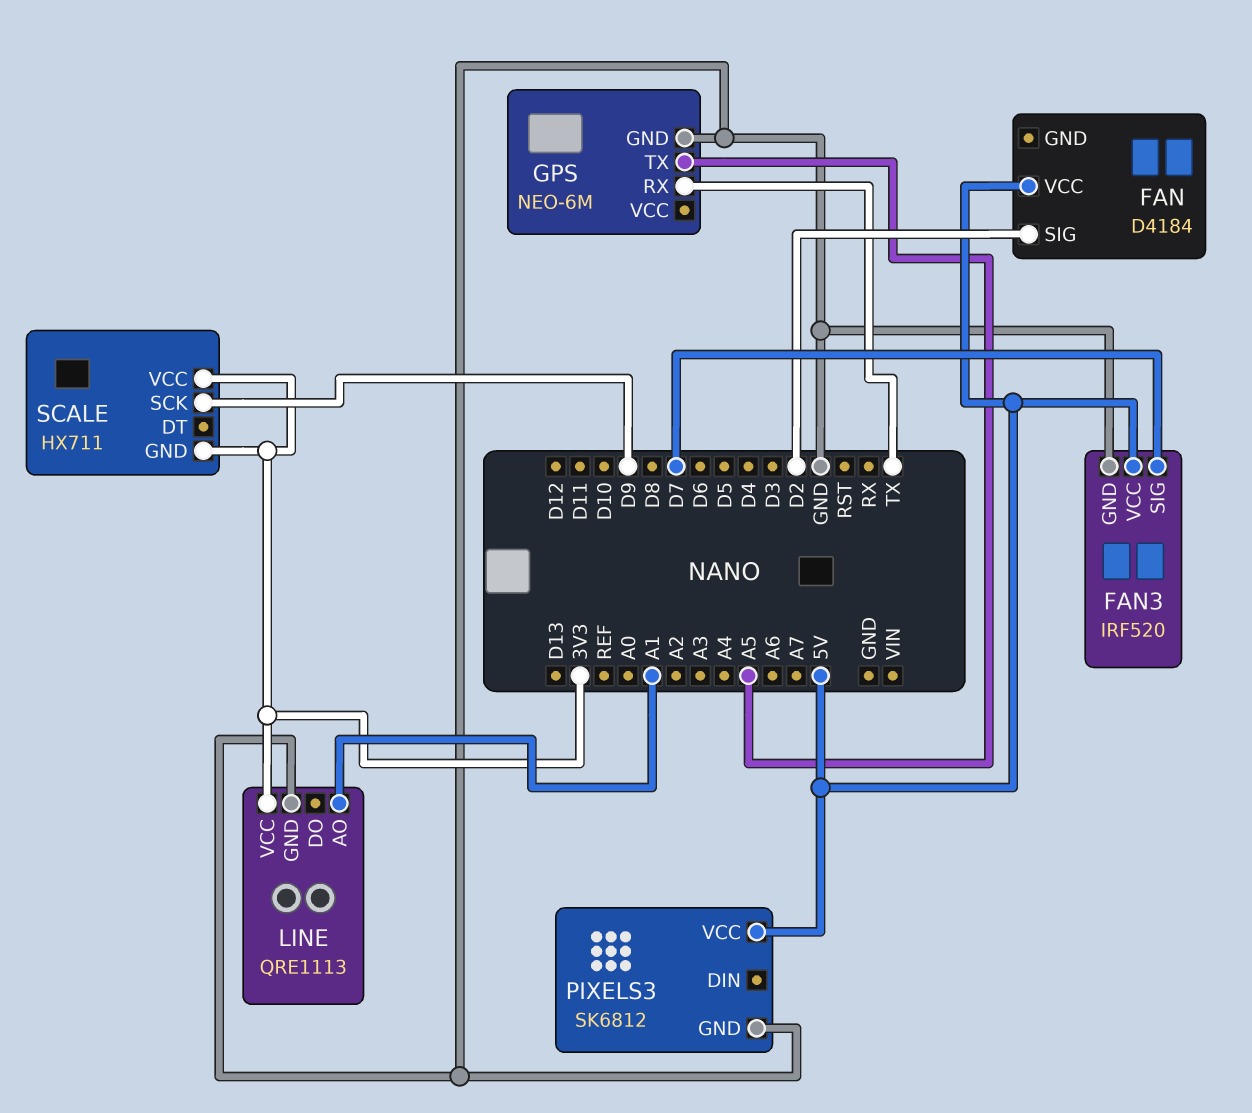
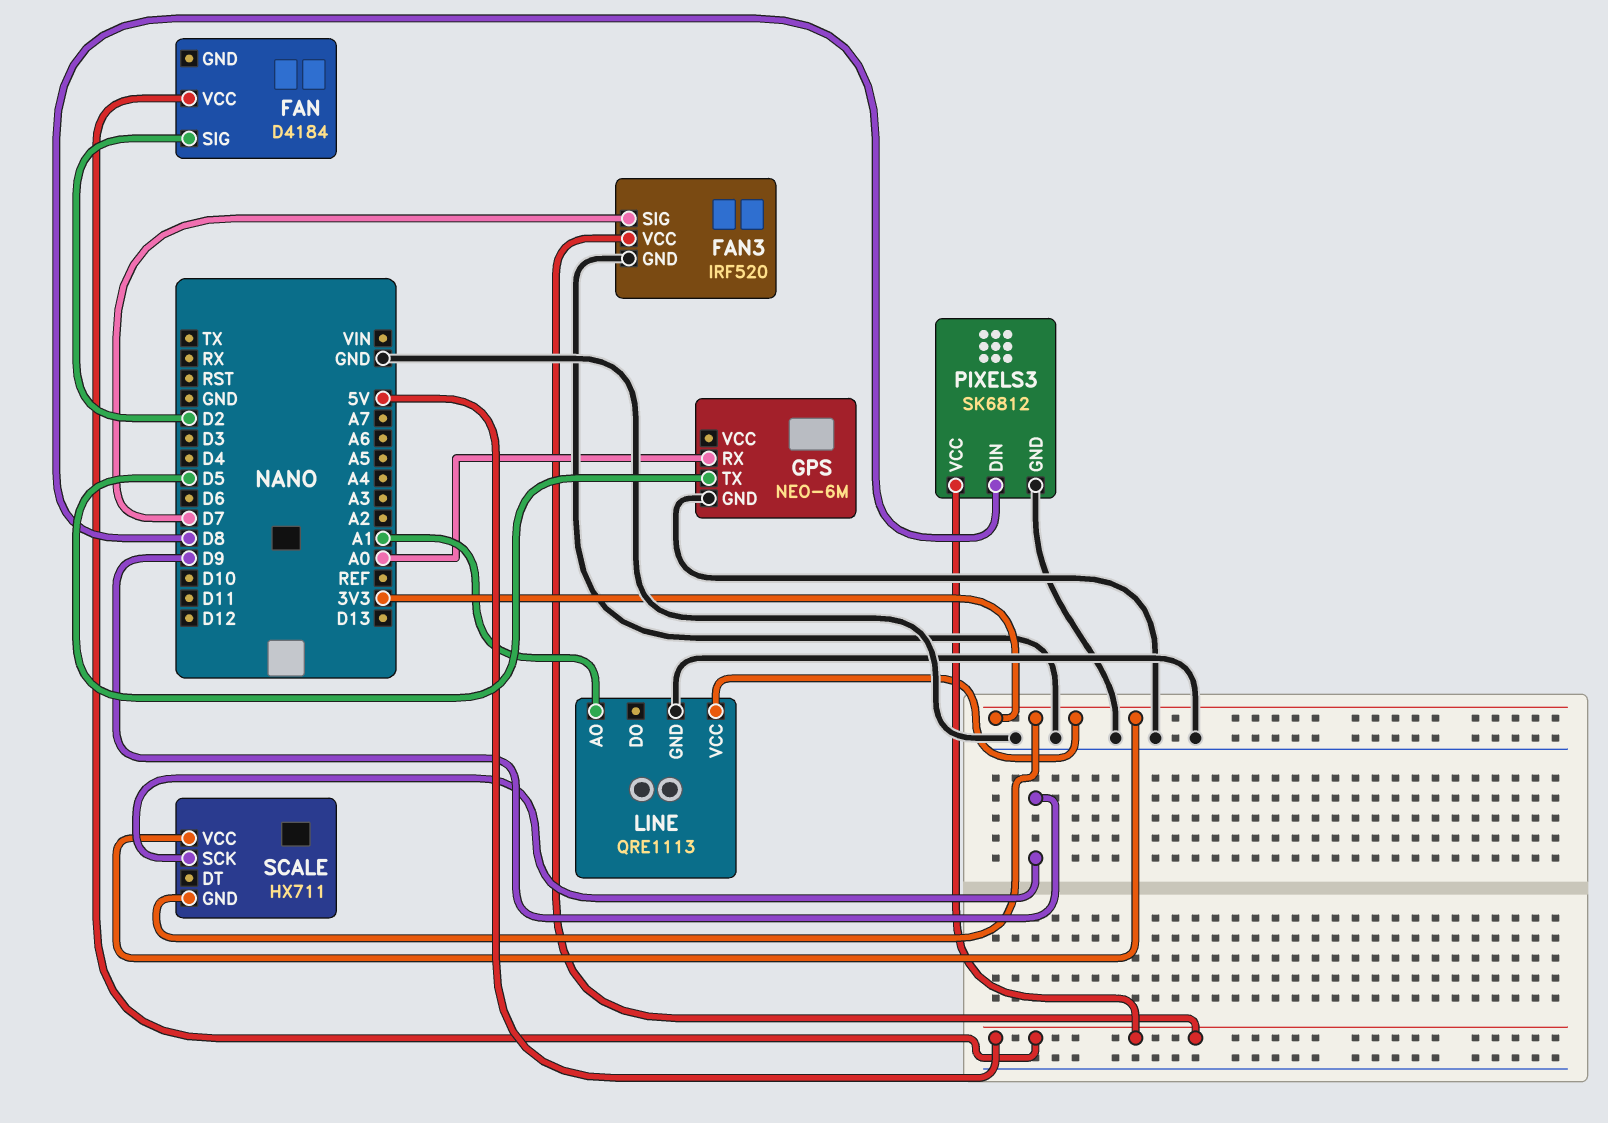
GPS pin RX: TX -> A0
GPS pin TX: A5 -> D5
PIXELS3 pin DIN: none -> D8

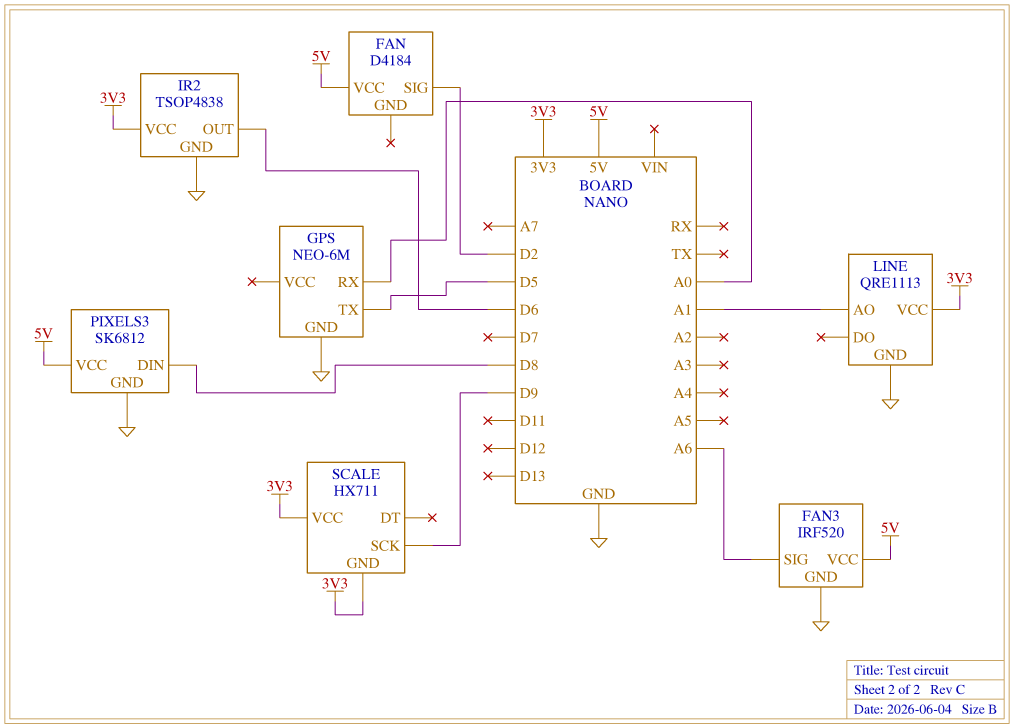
FAN3 pin SIG: D7 -> A6
IR2: none -> TSOP4838
IR2 pin GND: none -> GND
IR2 pin OUT: none -> D6
IR2 pin VCC: none -> 3V3

